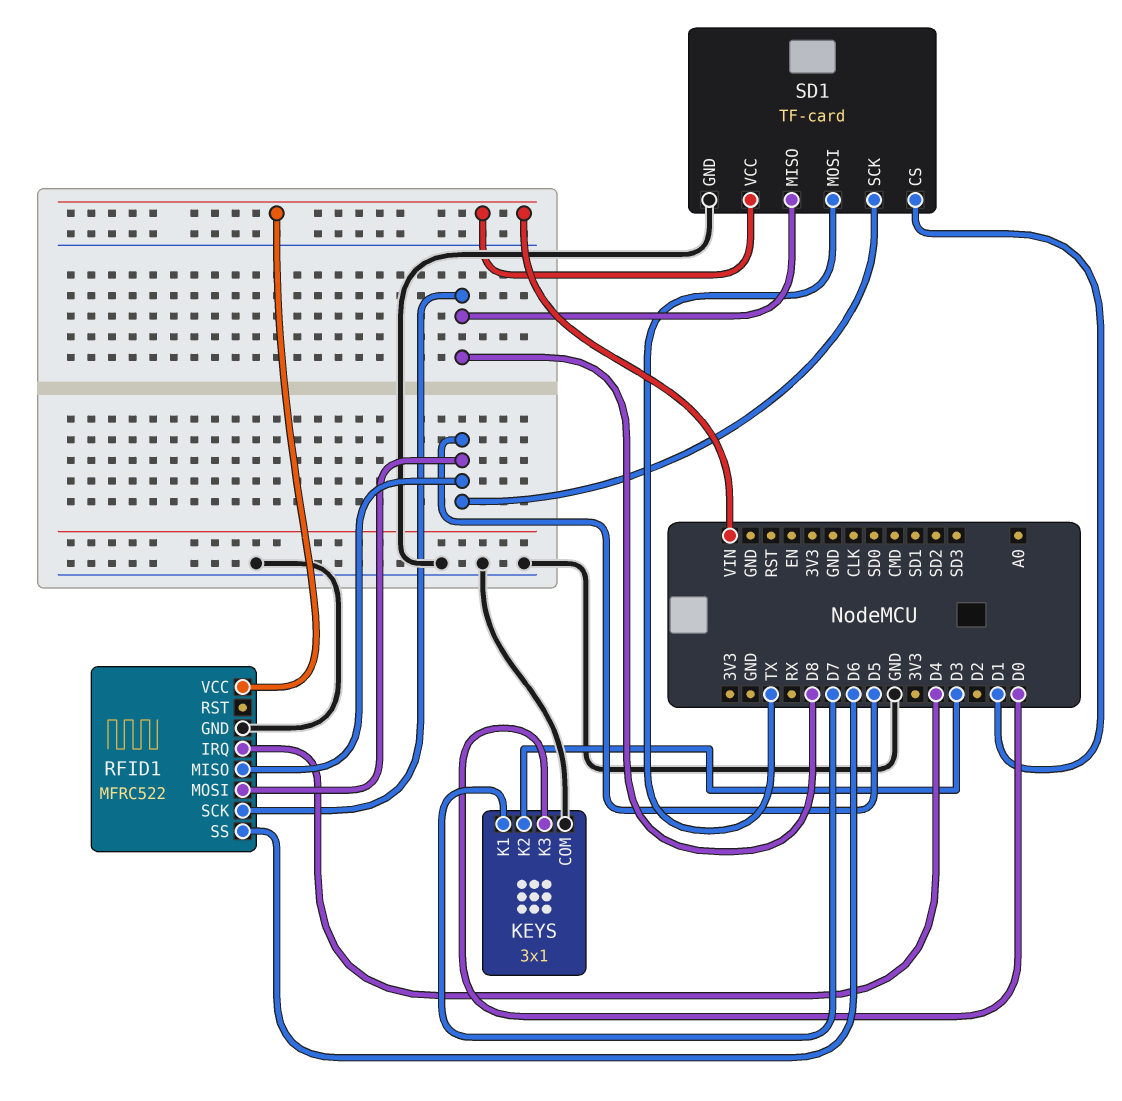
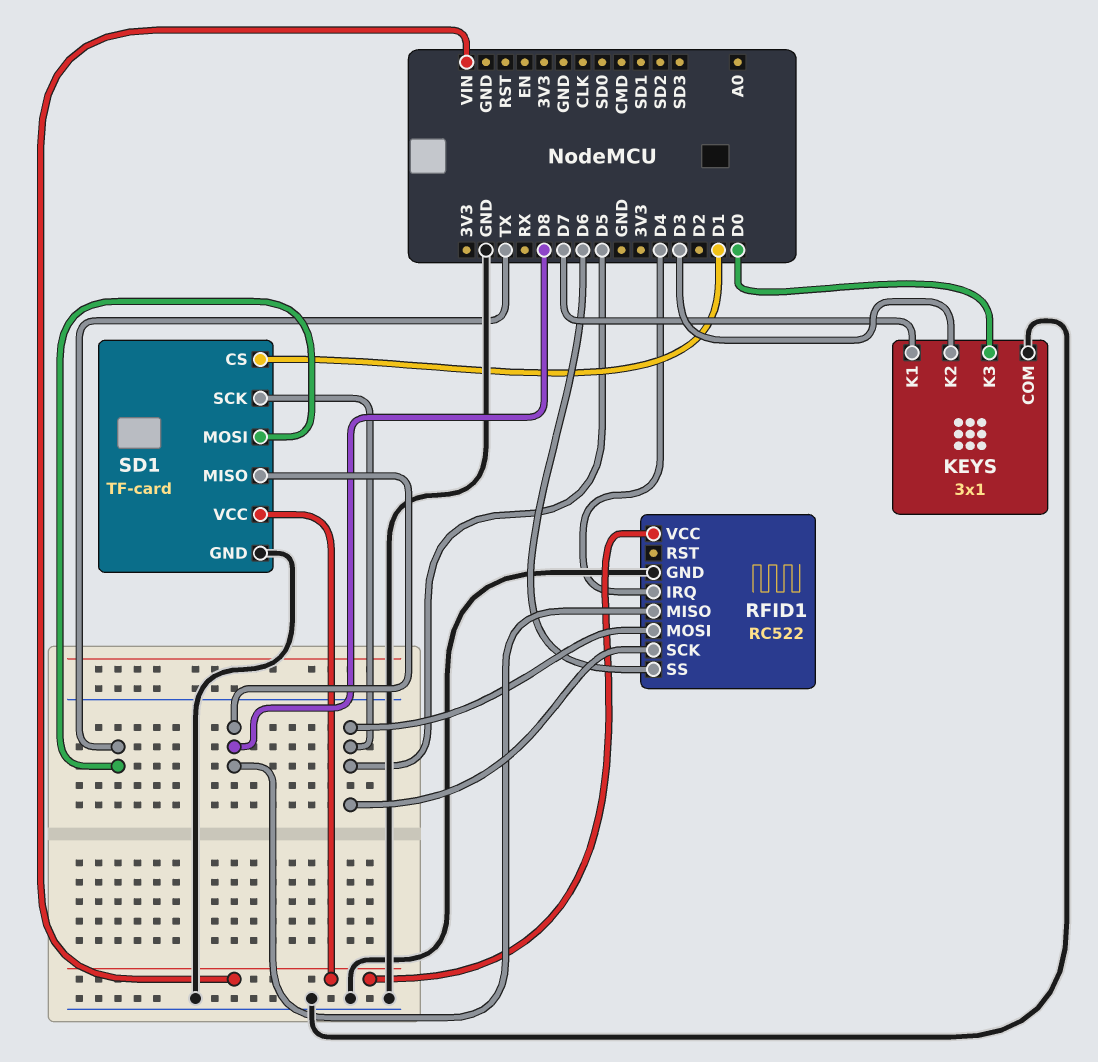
RFID1: MFRC522 -> RC522
RFID1 pin MISO: D5 -> D8
RFID1 pin SCK: D8 -> D5

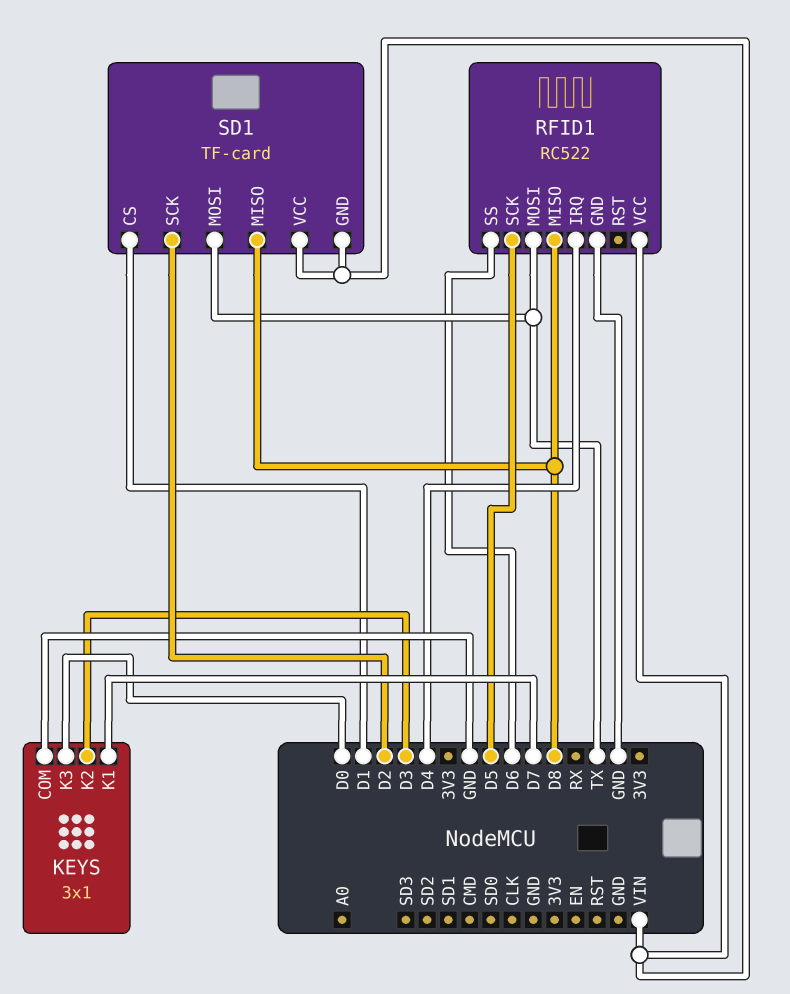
RFID1 pin MOSI: D5 -> TX
SD1 pin GND: GND -> VIN
SD1 pin SCK: D5 -> D2

